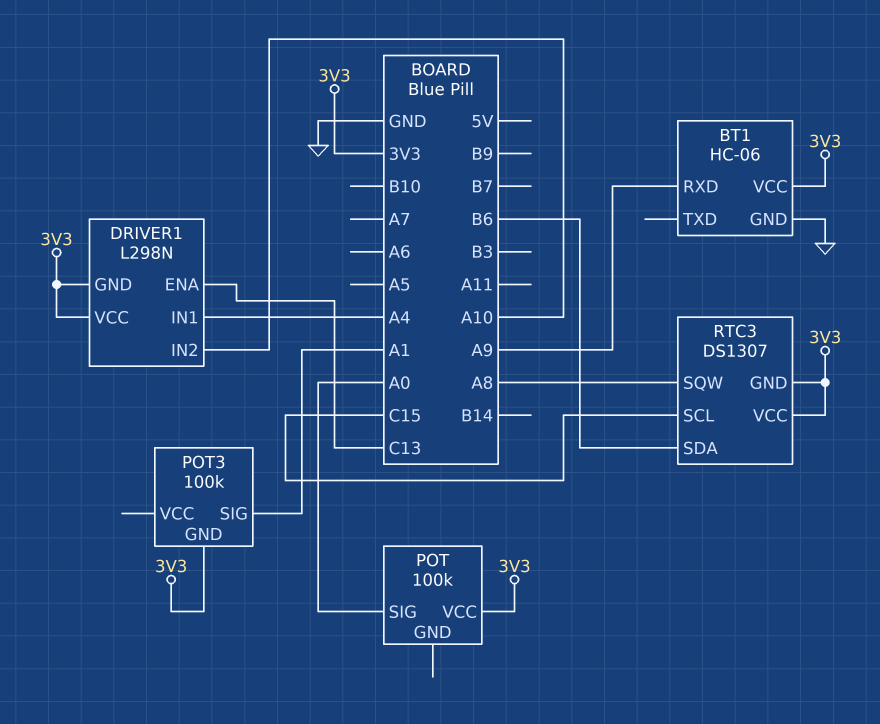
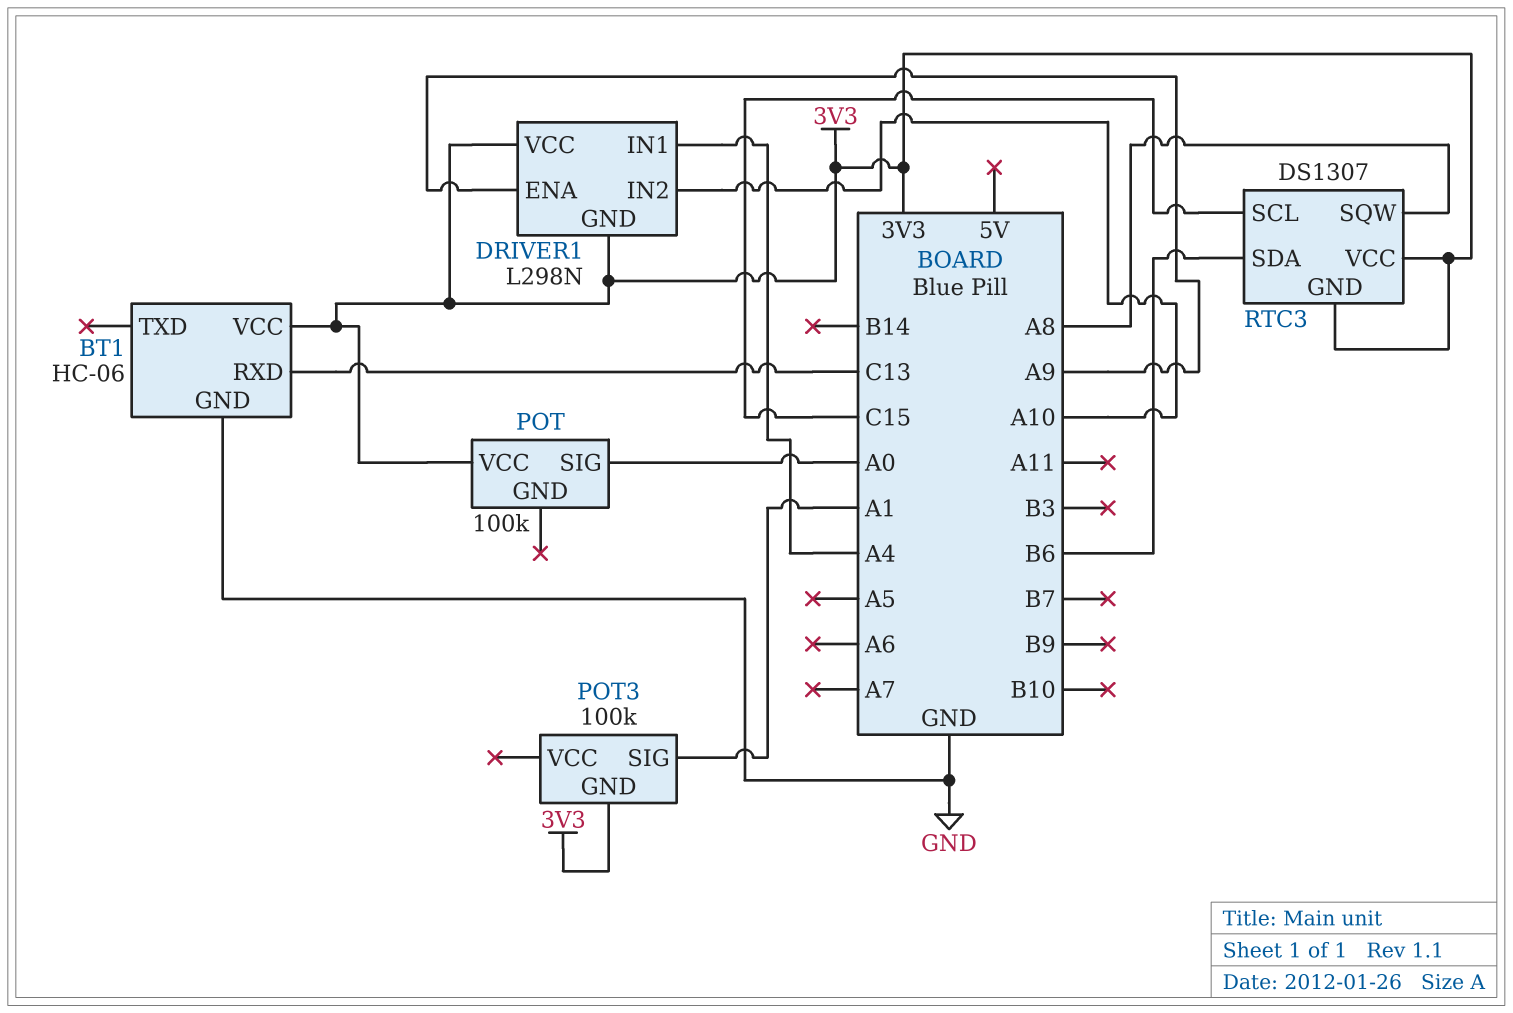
BT1 pin RXD: A9 -> C13
DRIVER1 pin ENA: C13 -> A9

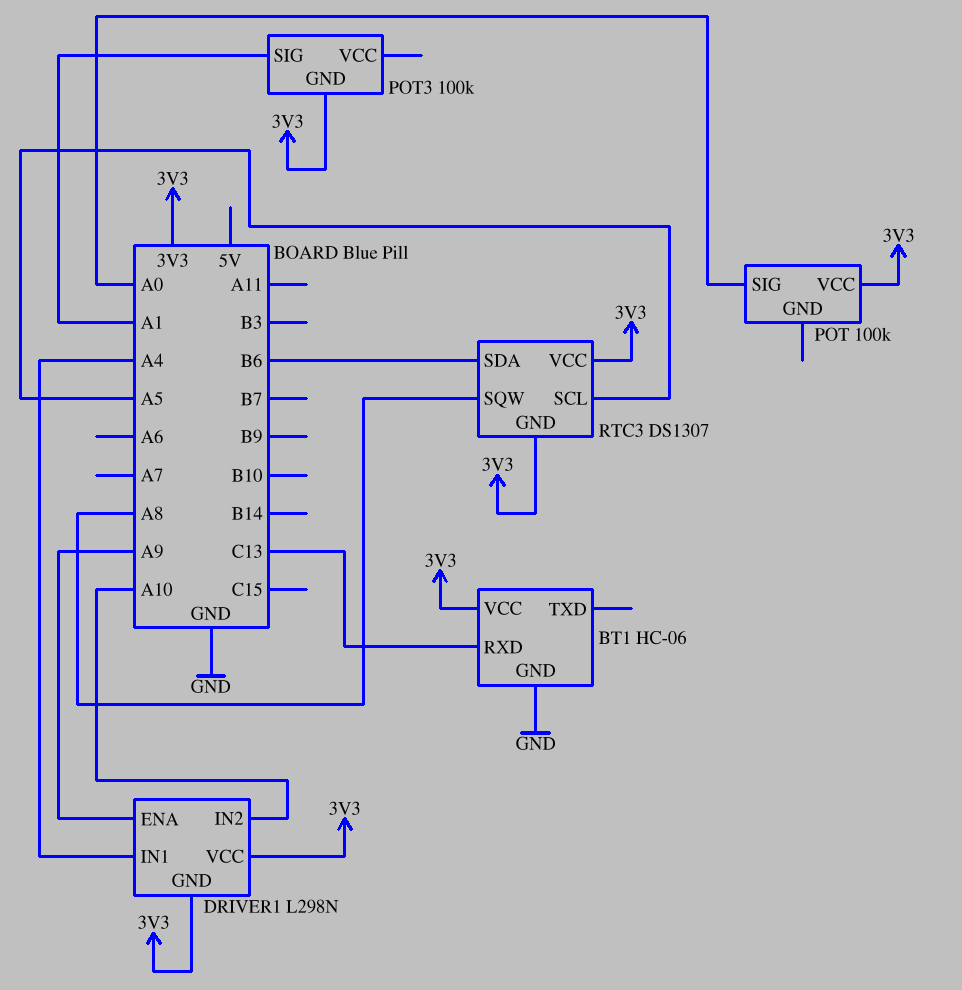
RTC3 pin SCL: C15 -> A5

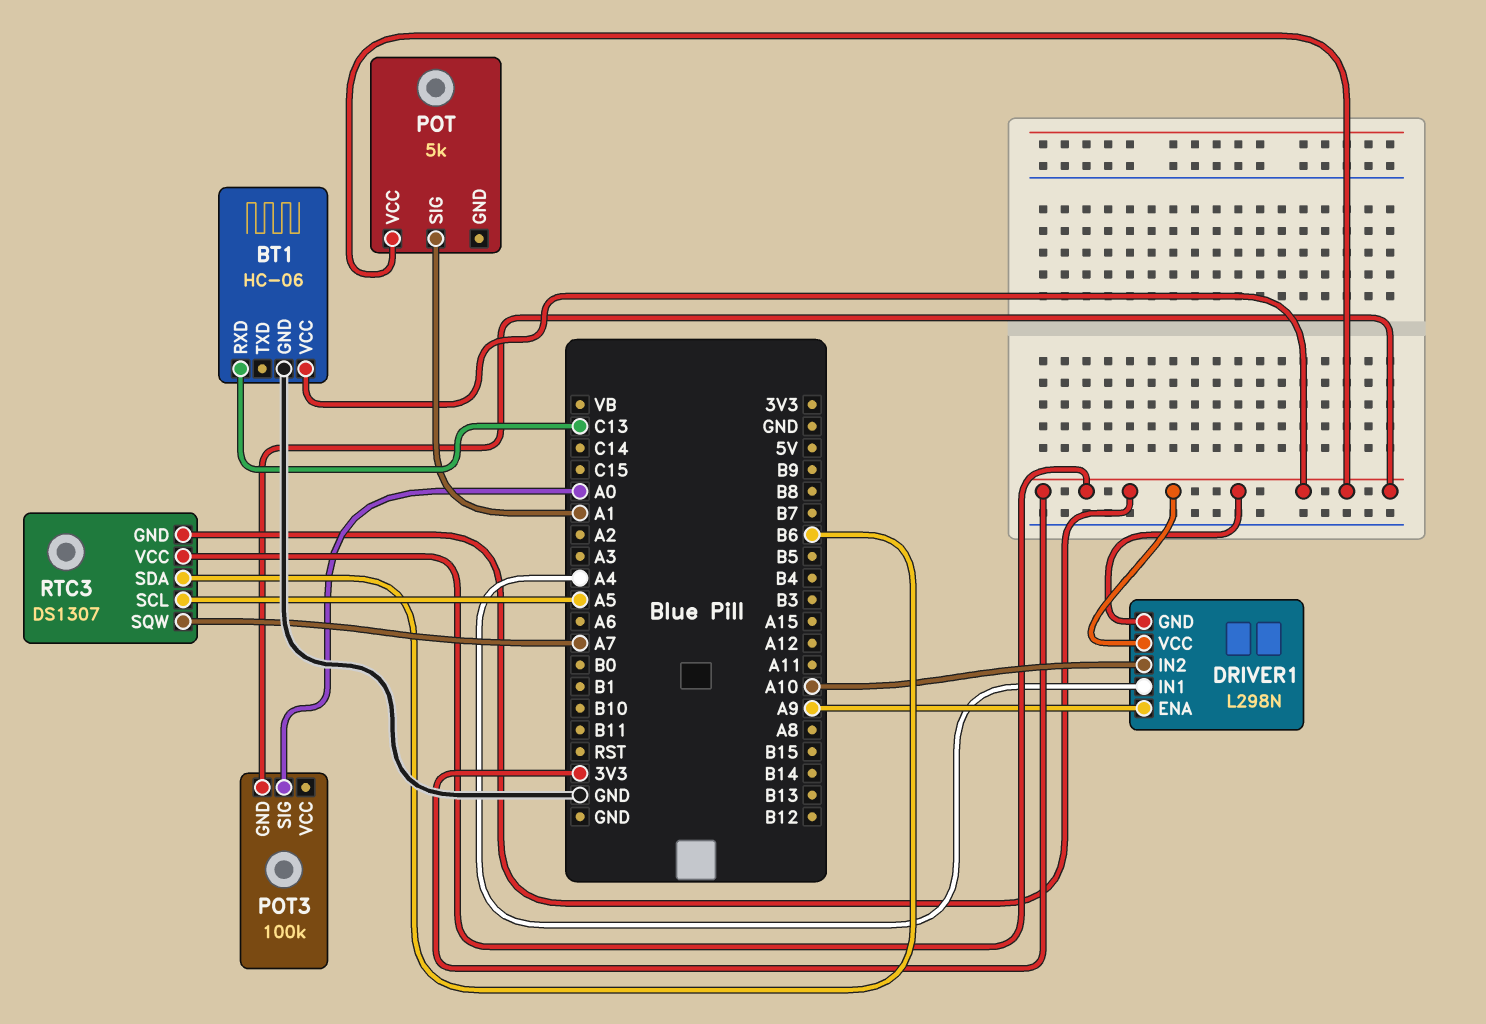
POT: 100k -> 5k
POT pin SIG: A0 -> A1
POT3 pin SIG: A1 -> A0
RTC3 pin SQW: A8 -> A7

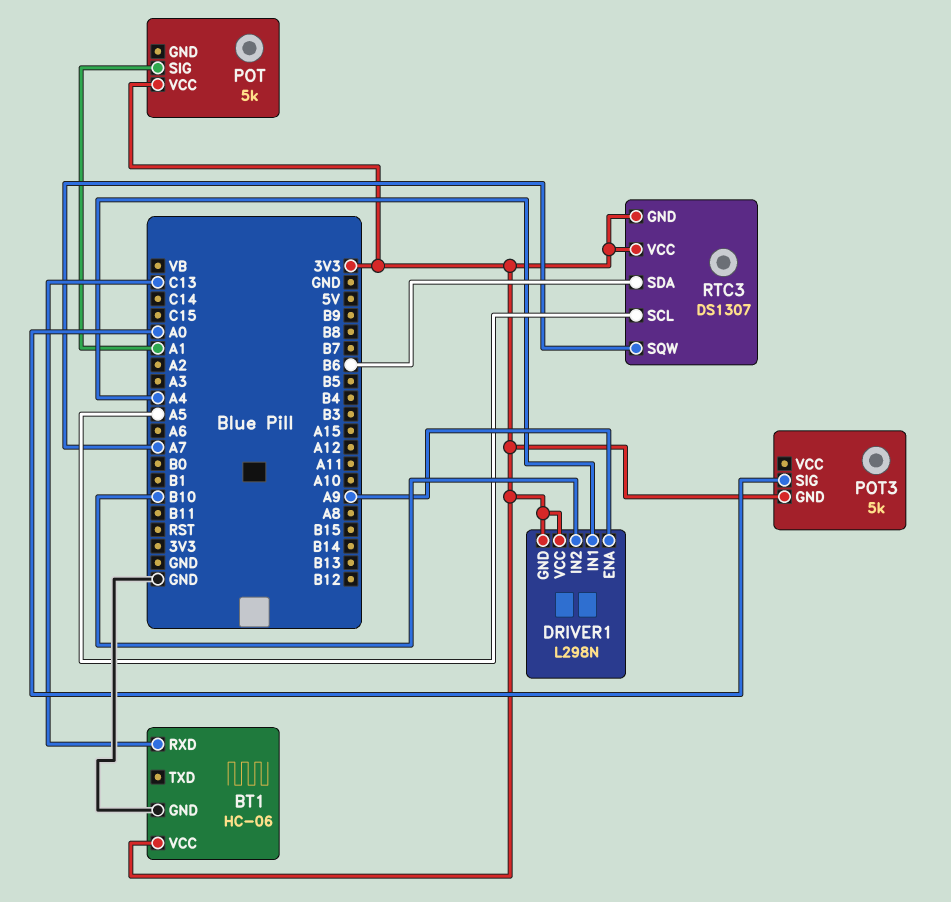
DRIVER1 pin IN2: A10 -> B10
POT3: 100k -> 5k

